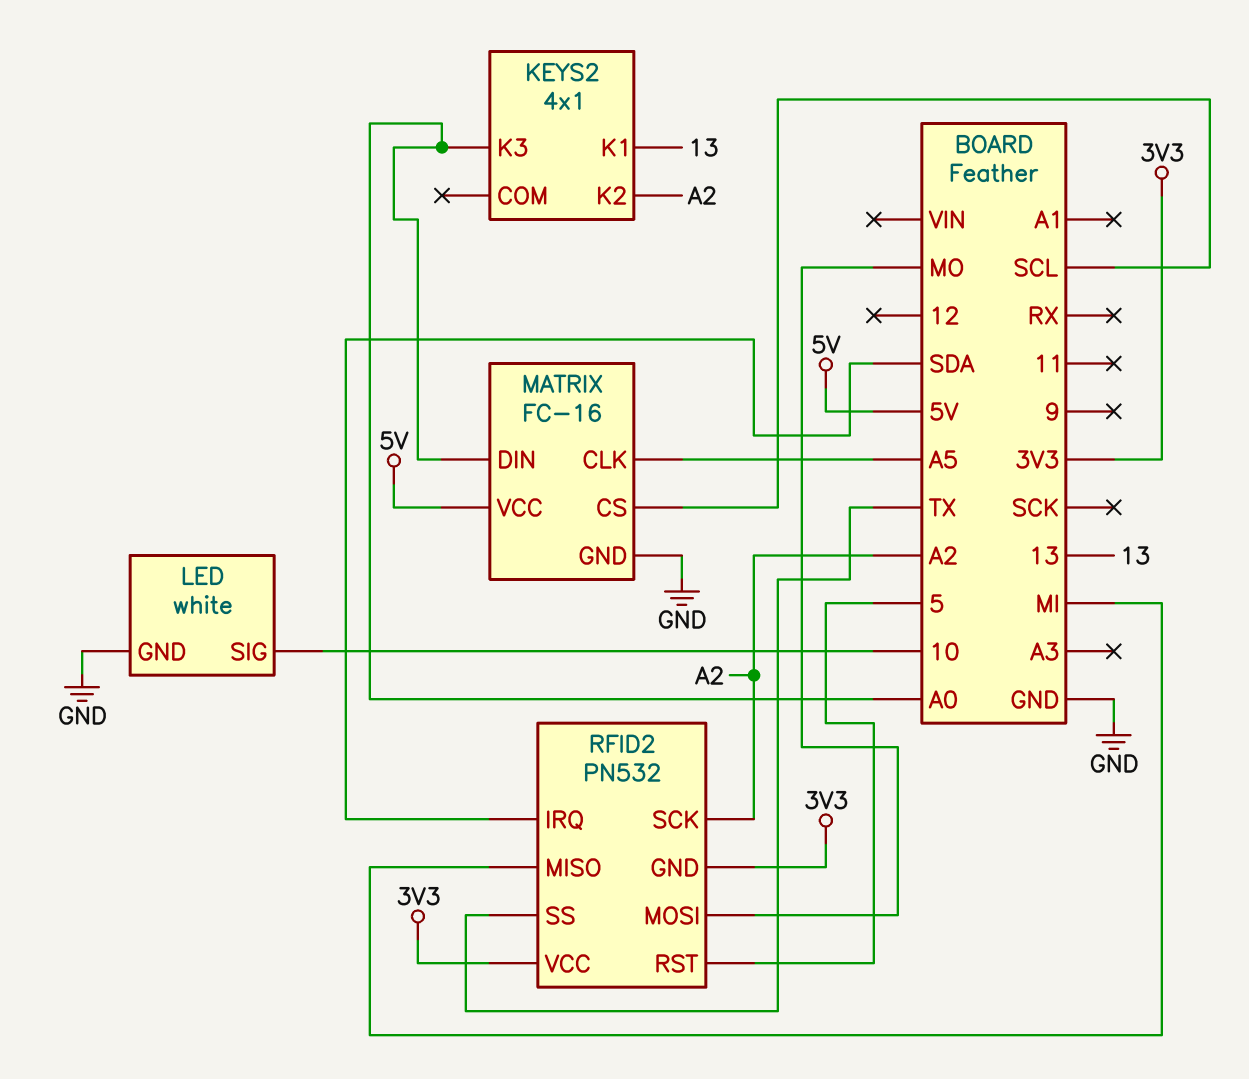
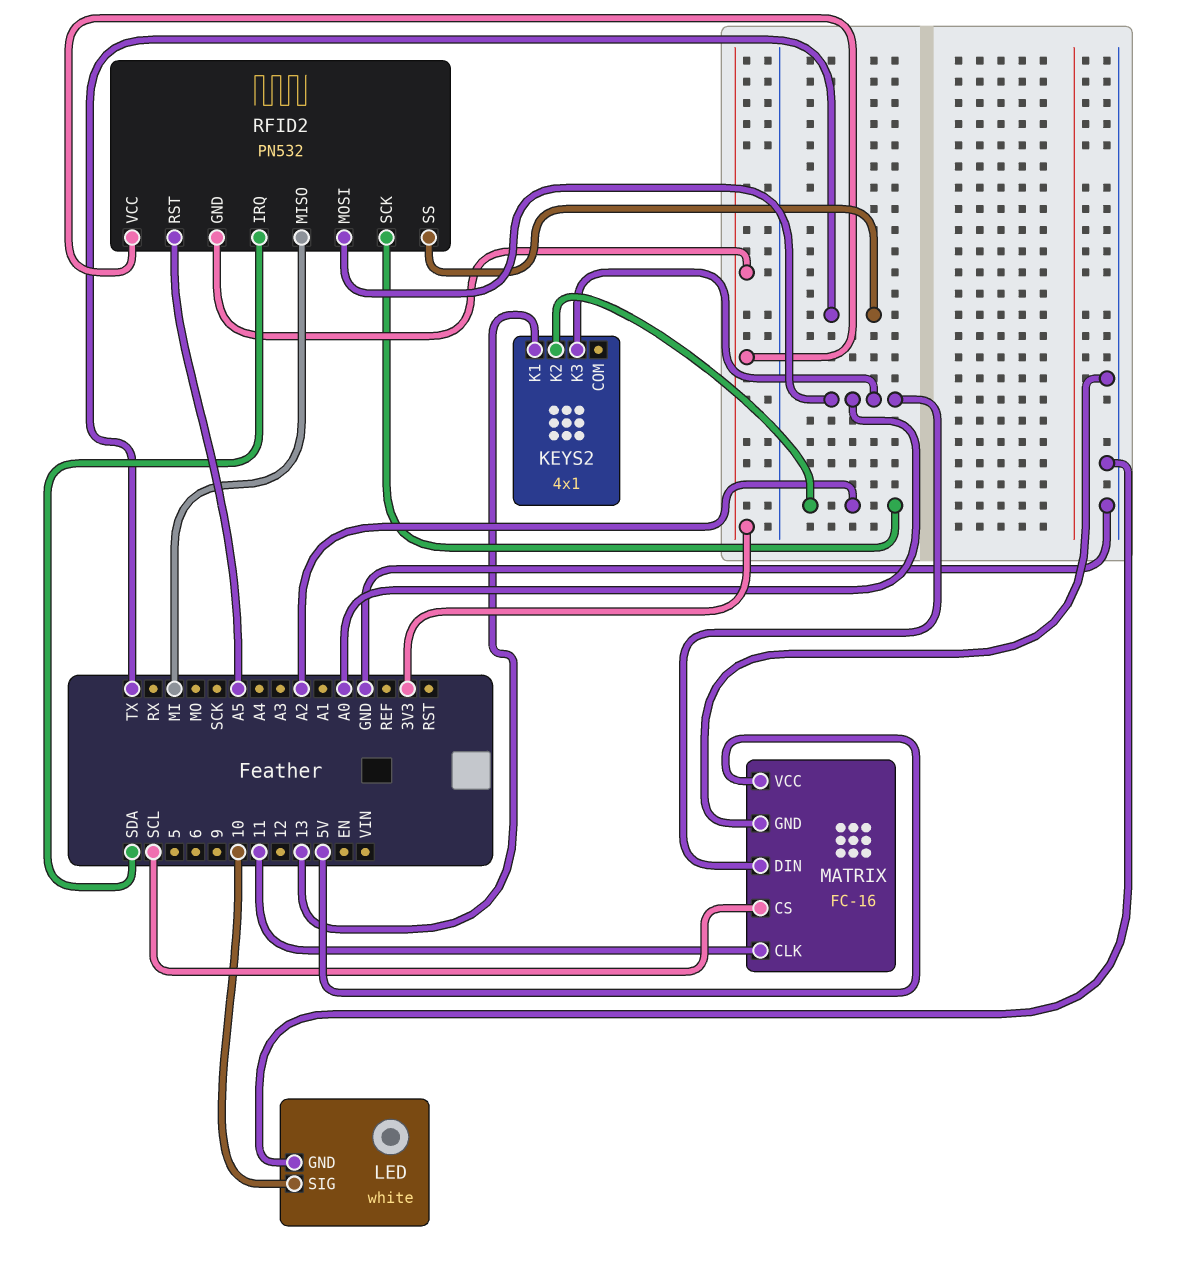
MATRIX pin CLK: A5 -> 11
RFID2 pin MOSI: MO -> A0
RFID2 pin RST: 5 -> A5

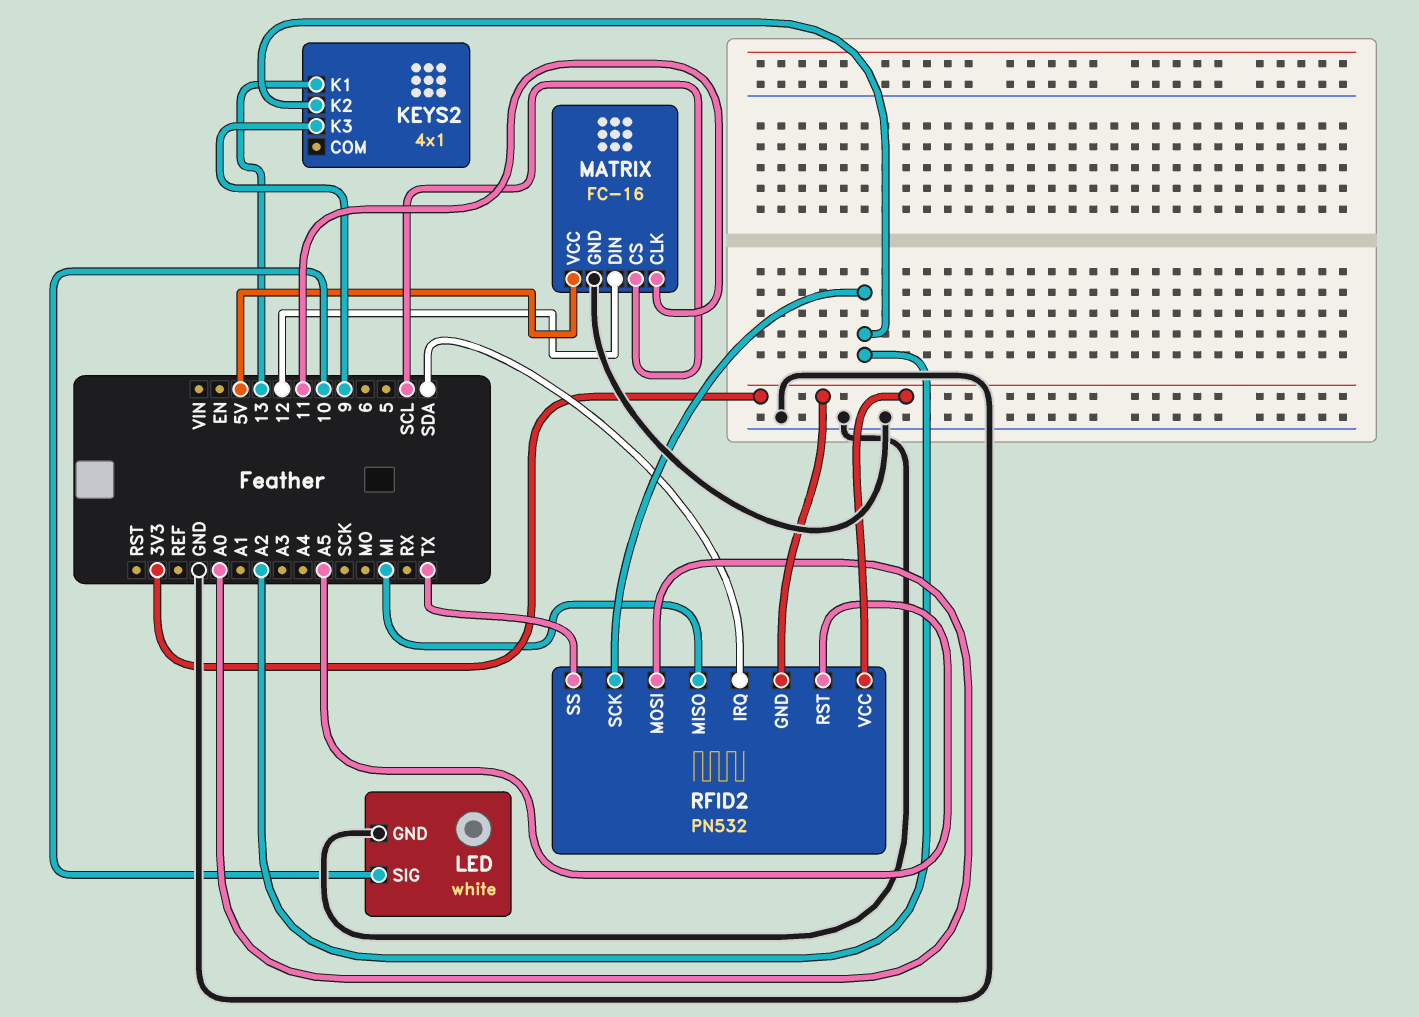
KEYS2 pin K3: A0 -> 9
MATRIX pin DIN: A0 -> 12

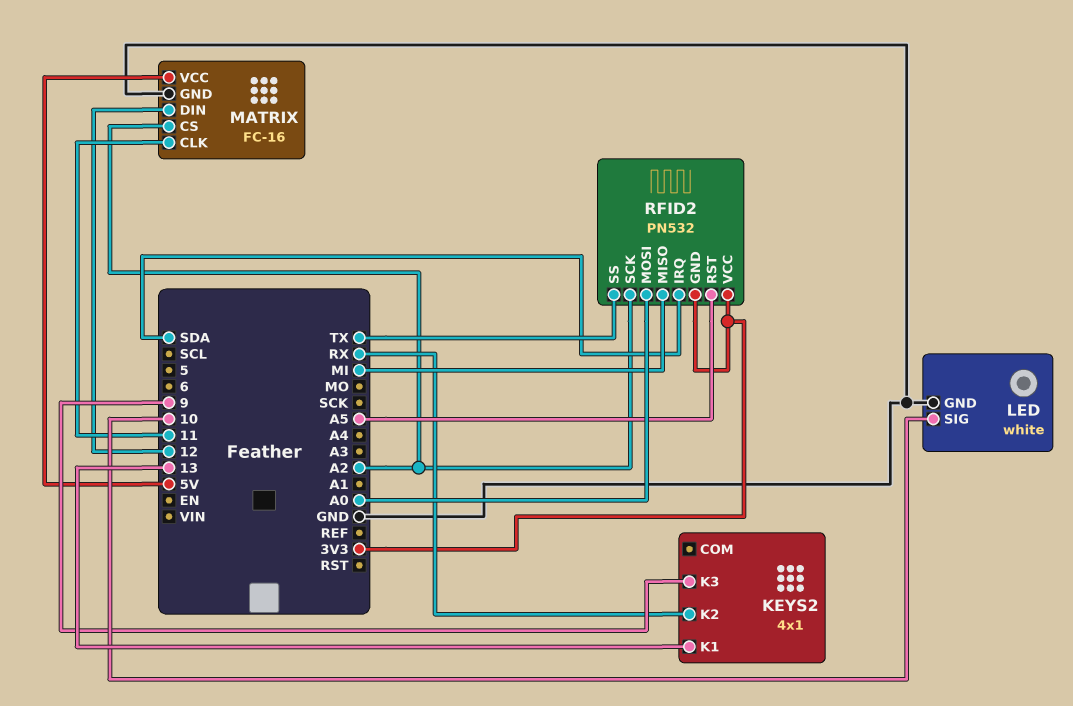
KEYS2 pin K2: A2 -> RX
MATRIX pin CS: SCL -> A2

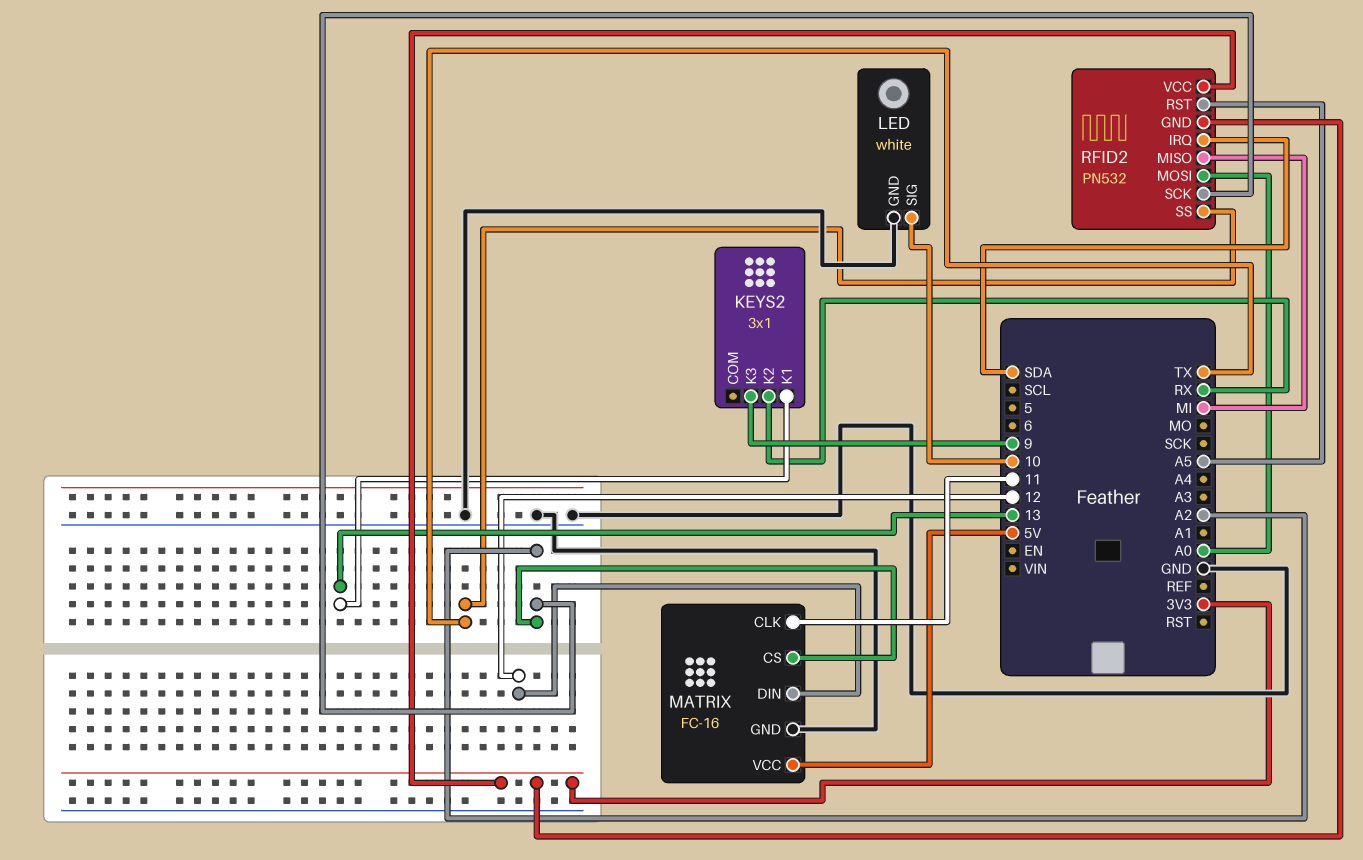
KEYS2: 4x1 -> 3x1

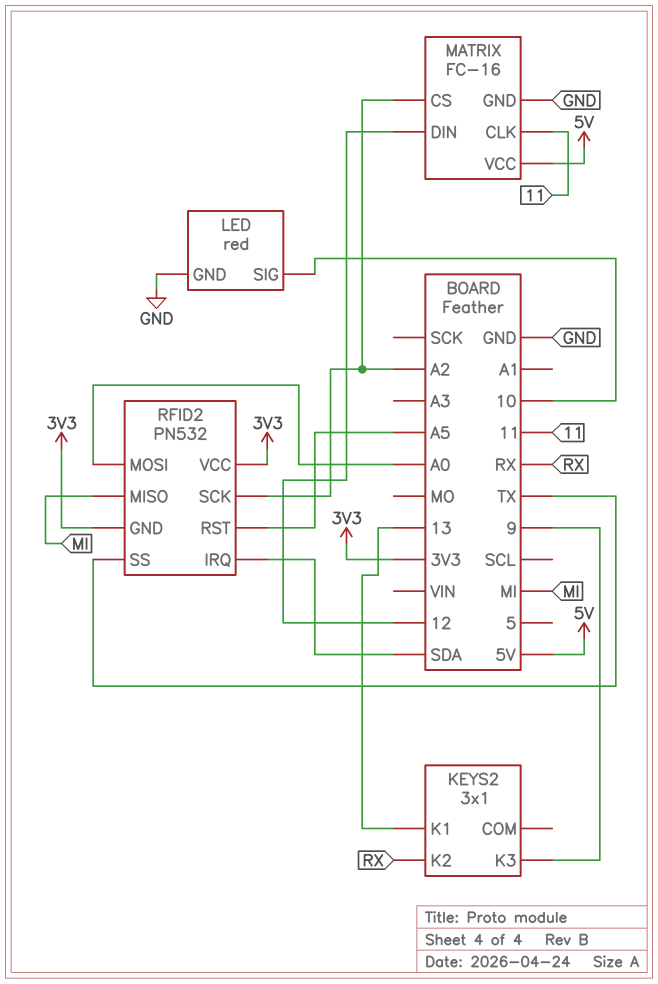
LED: white -> red

